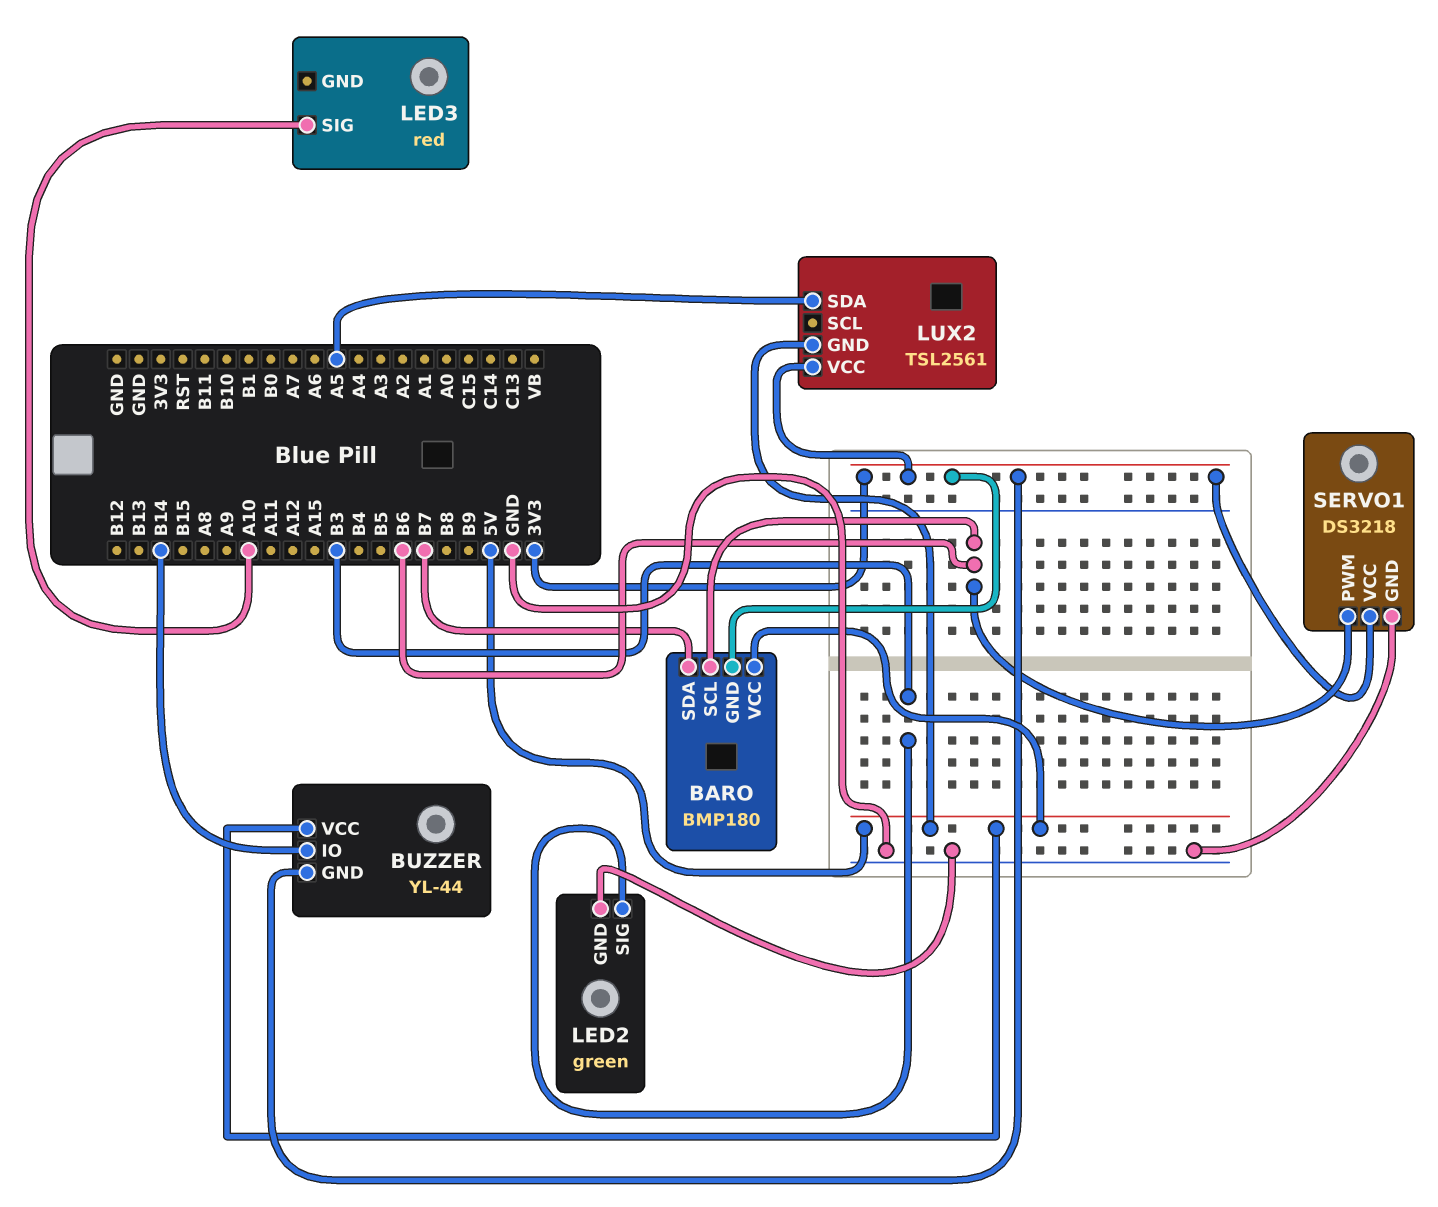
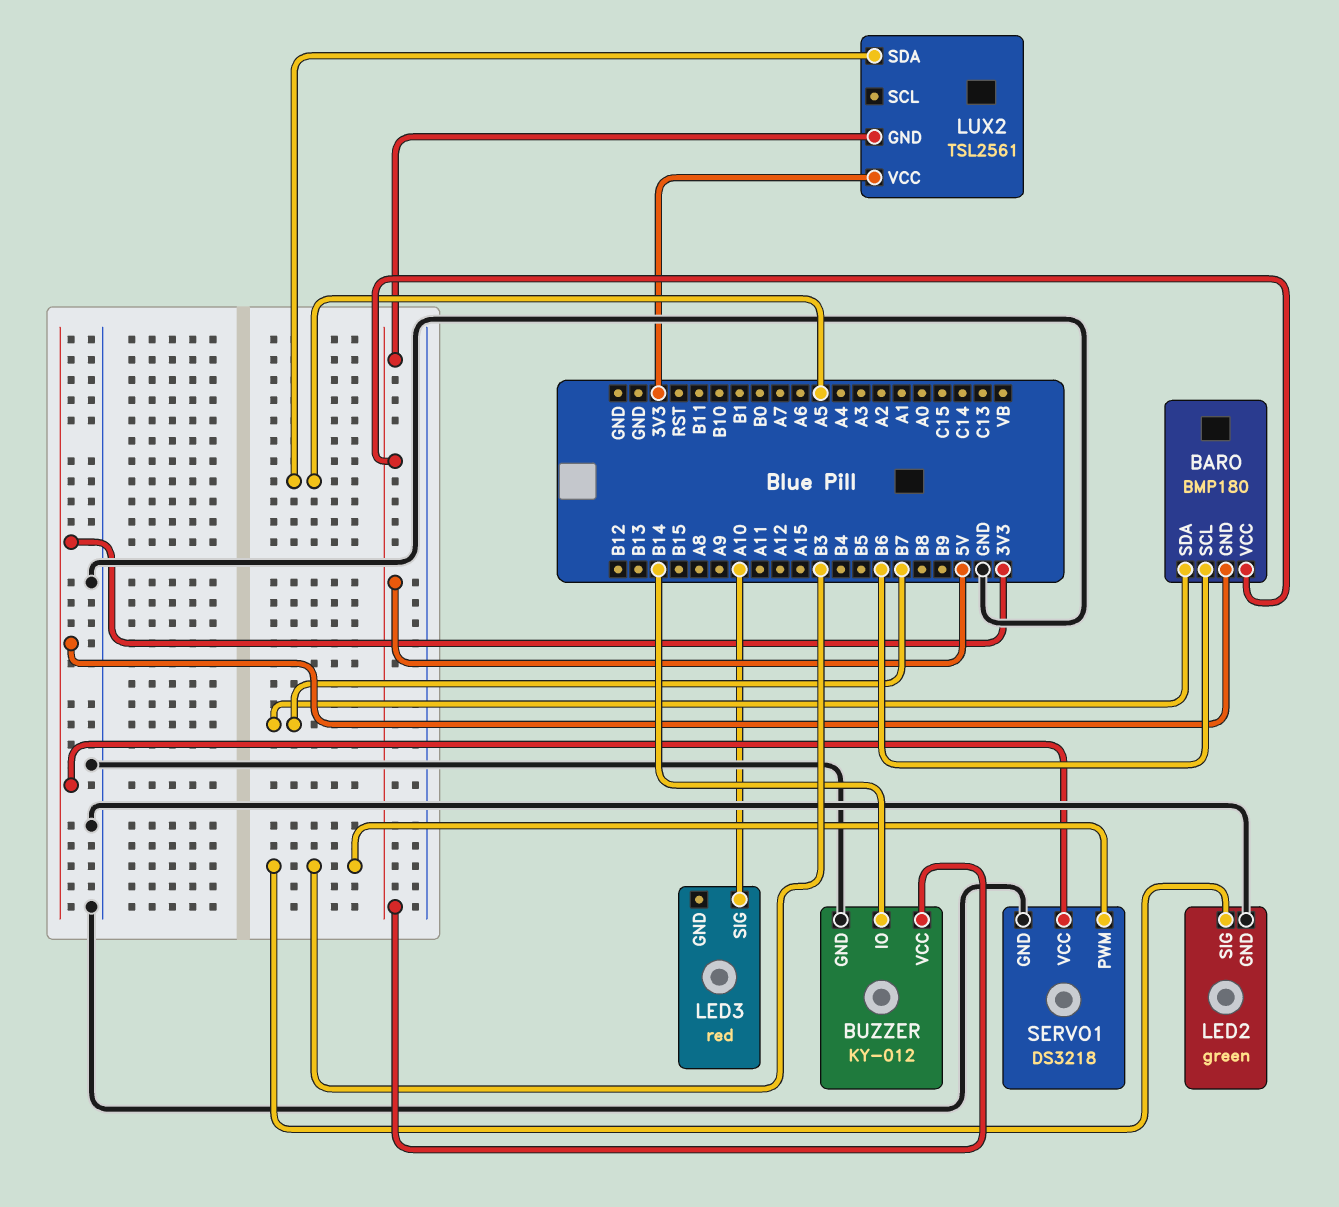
BUZZER: YL-44 -> KY-012
BUZZER pin GND: 3V3 -> GND
SERVO1 pin PWM: B6 -> B3

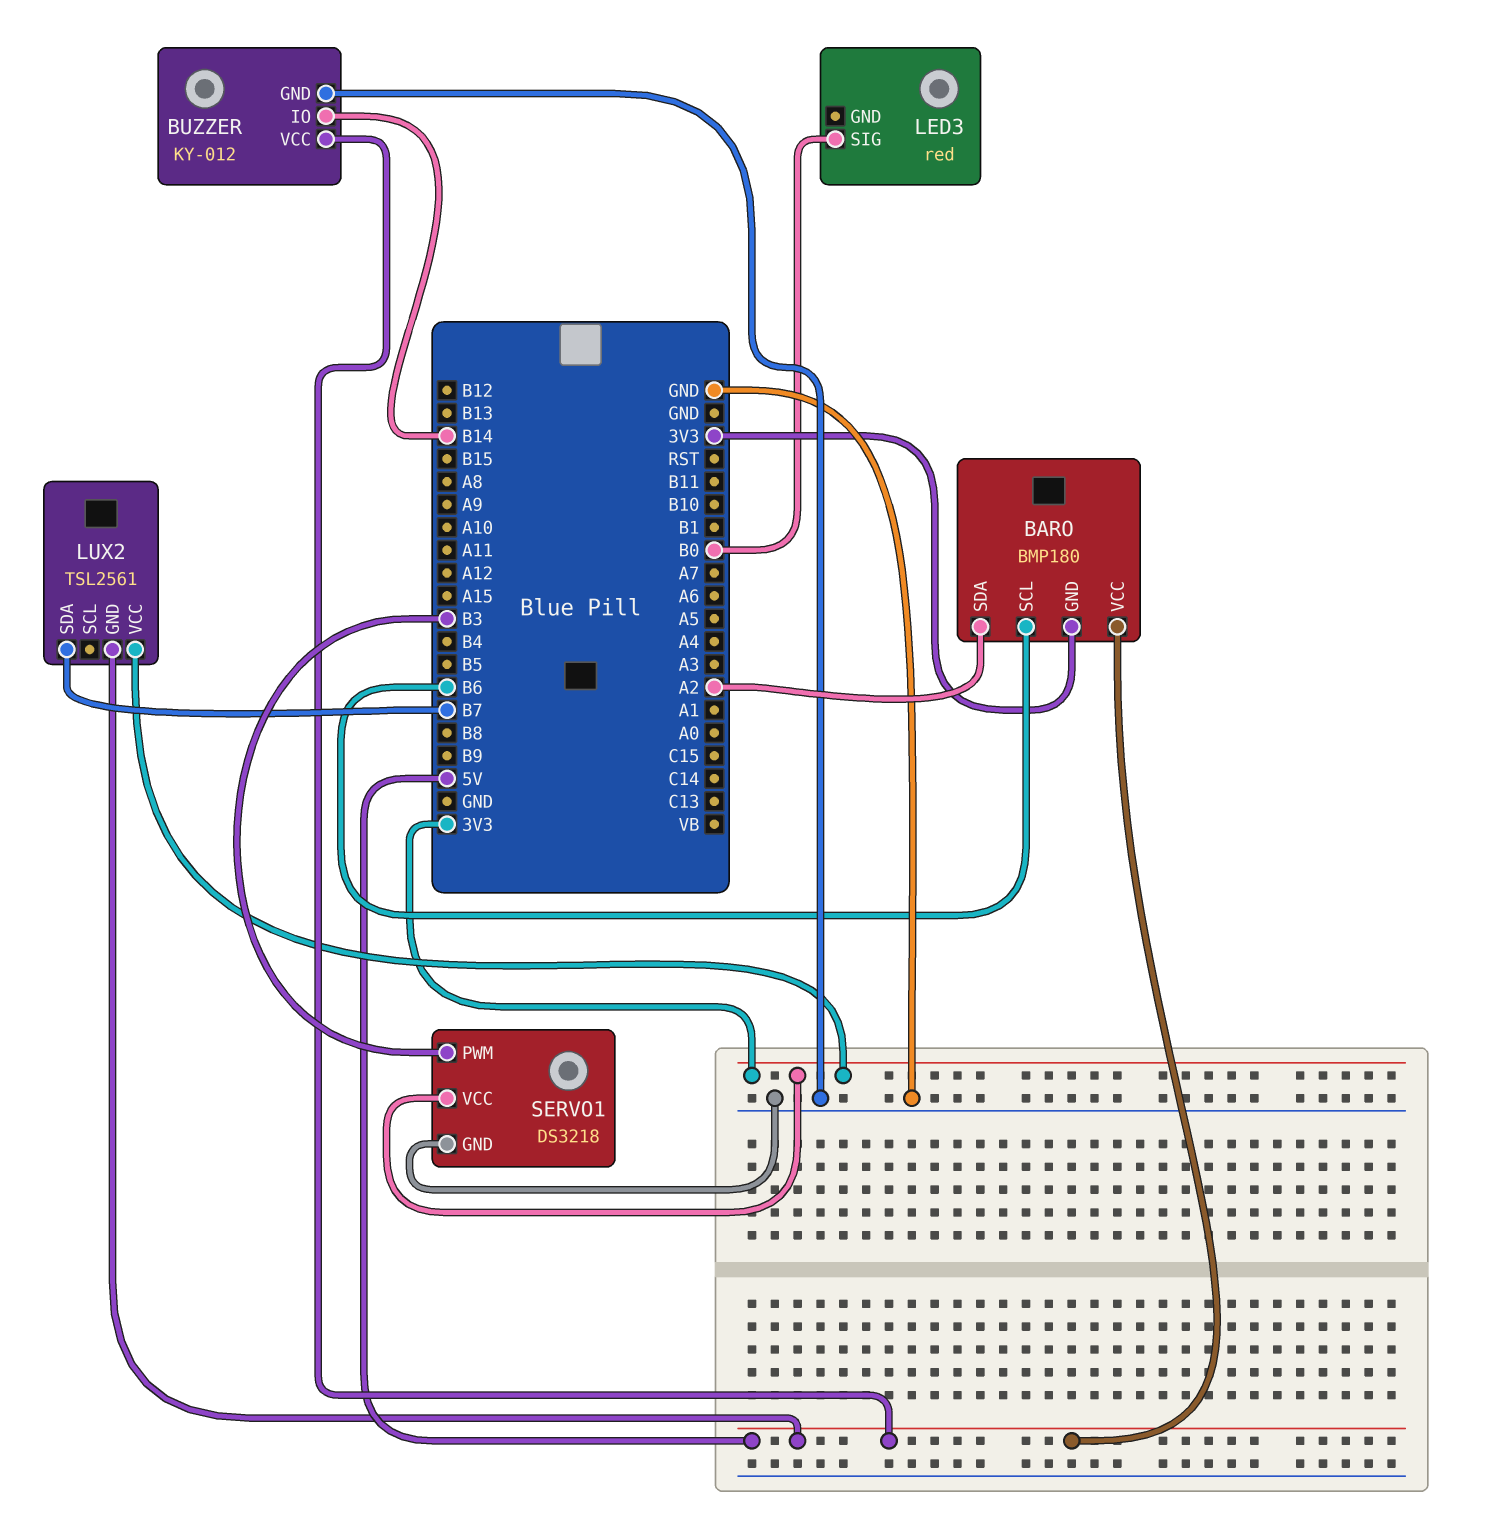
BARO pin SDA: B7 -> A2
LED2: green -> none
LED2 pin GND: GND -> none
LED2 pin SIG: B3 -> none
LED3 pin SIG: A10 -> B0
LUX2 pin SDA: A5 -> B7

